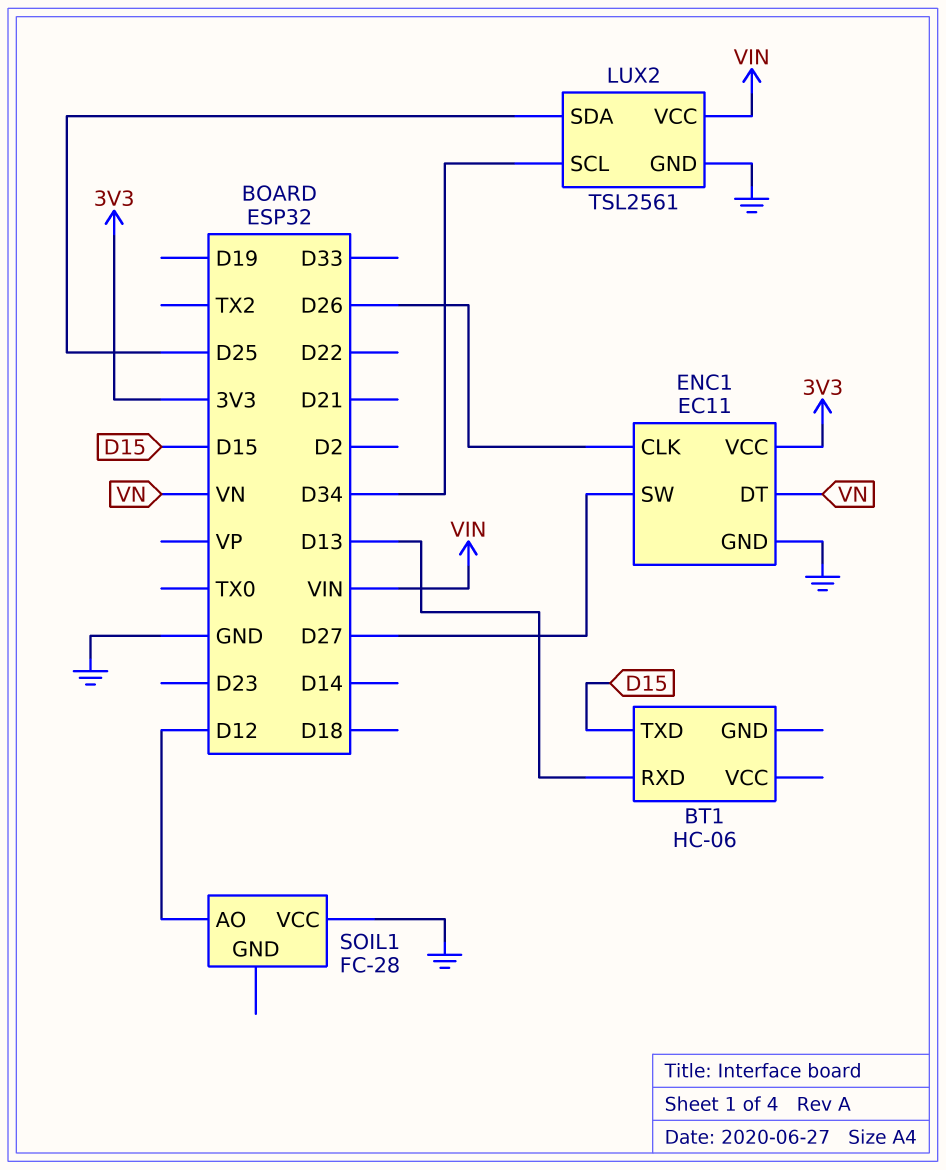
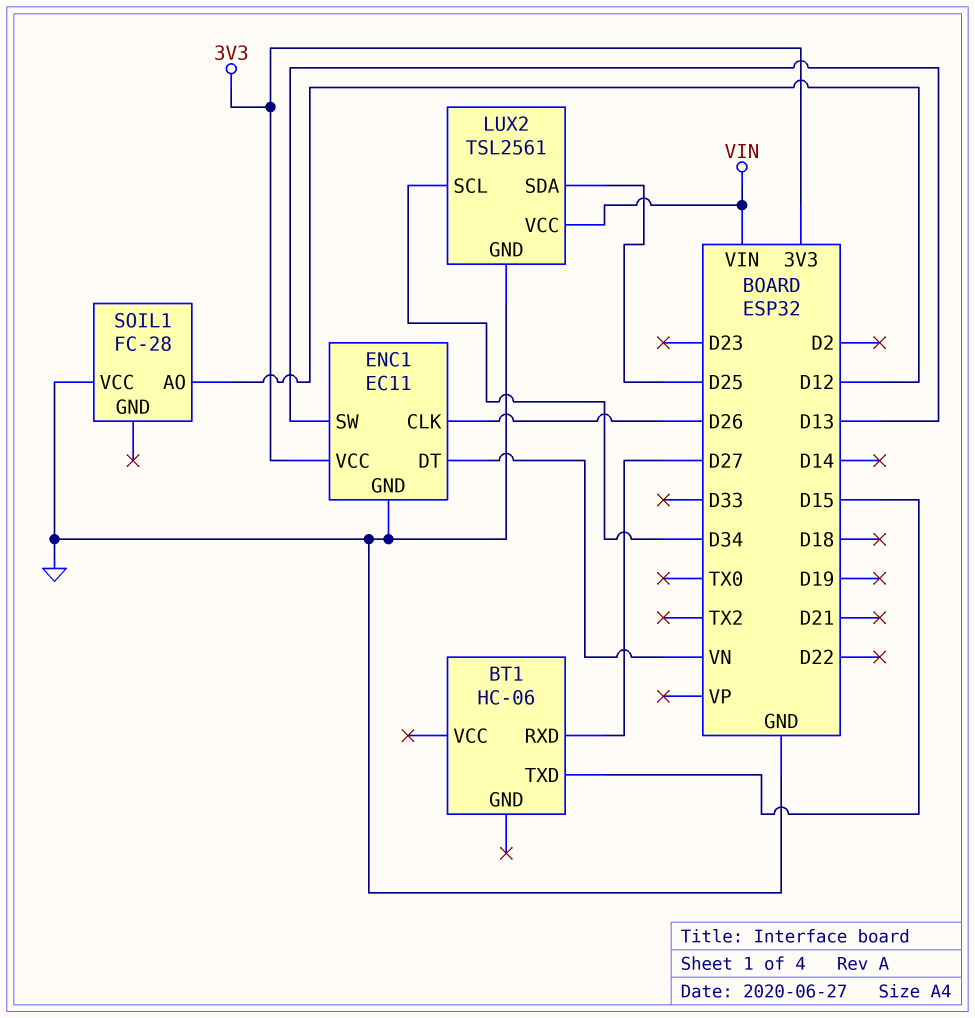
BT1 pin RXD: D13 -> D27
ENC1 pin SW: D27 -> D13

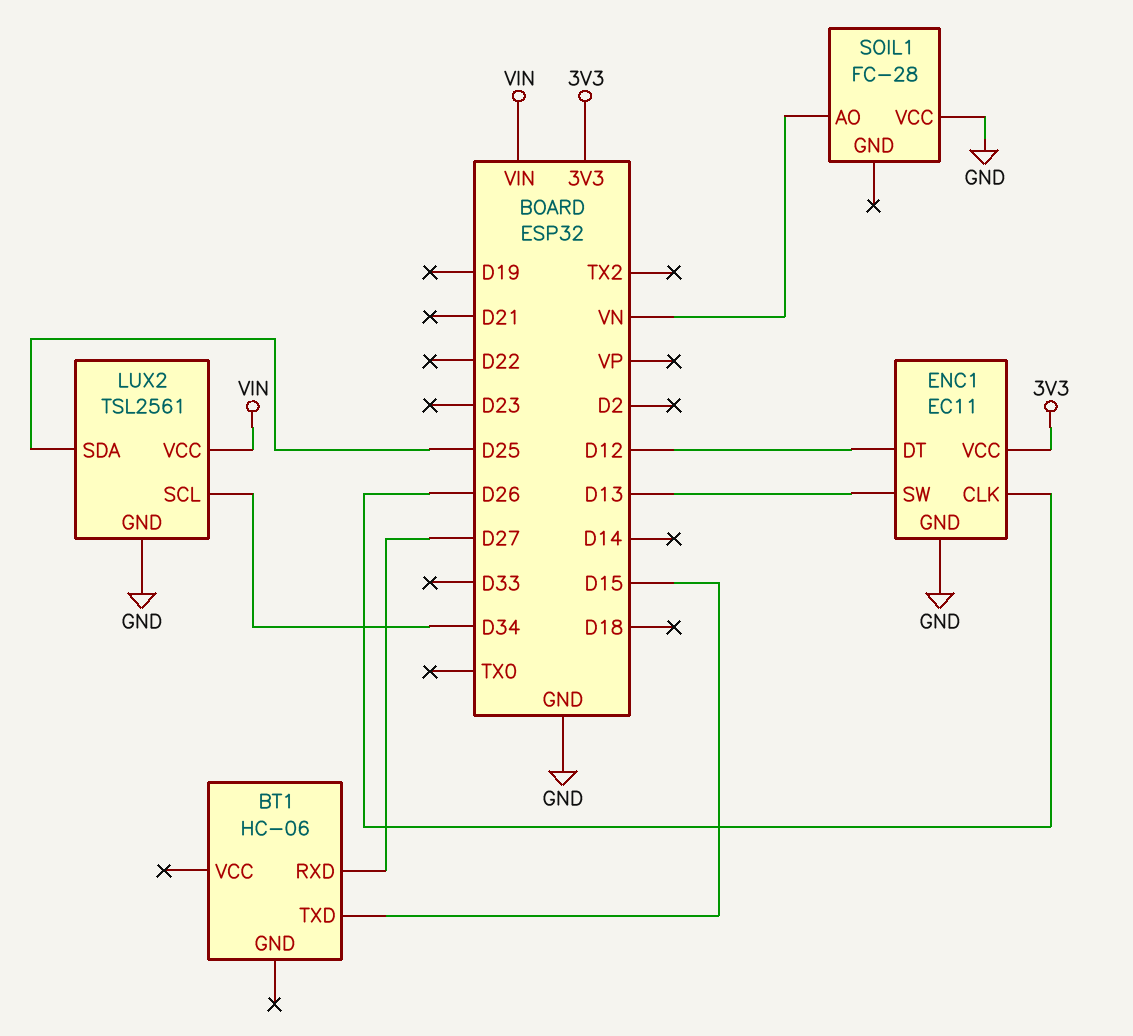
ENC1 pin DT: VN -> D12
SOIL1 pin AO: D12 -> VN

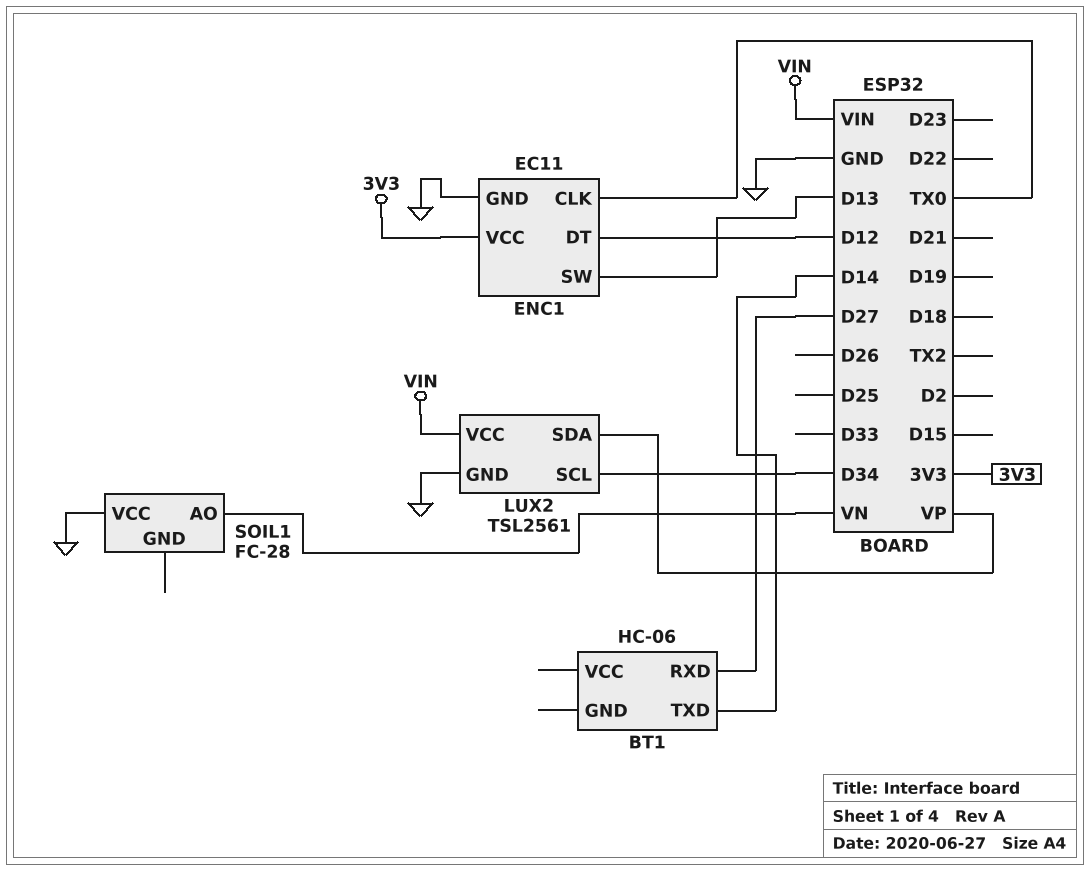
BT1 pin TXD: D15 -> D14
ENC1 pin CLK: D26 -> TX0
LUX2 pin SDA: D25 -> VP

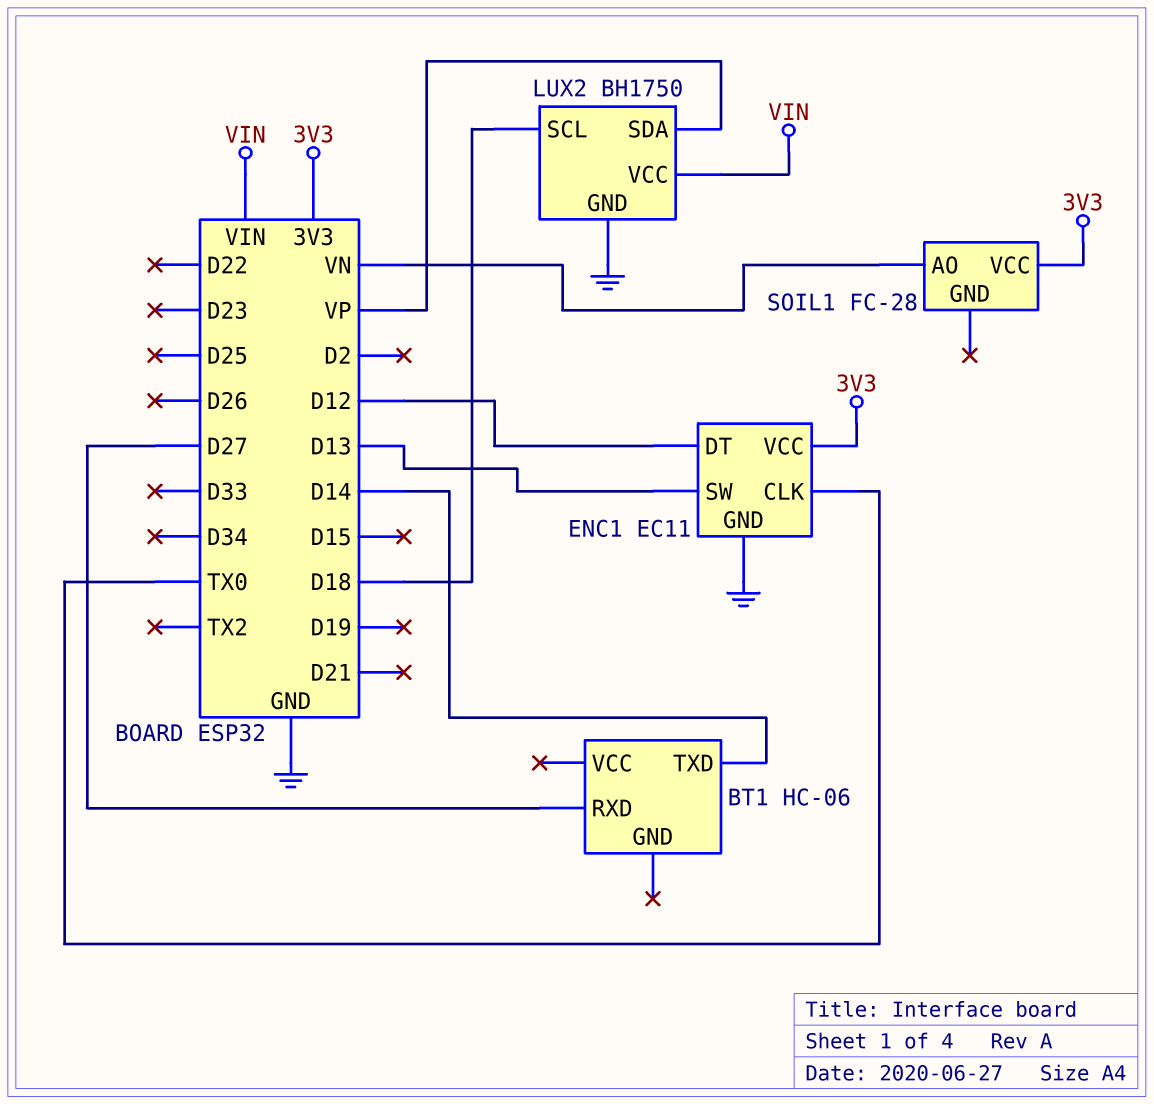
LUX2: TSL2561 -> BH1750
LUX2 pin SCL: D34 -> D18
SOIL1 pin VCC: GND -> 3V3

